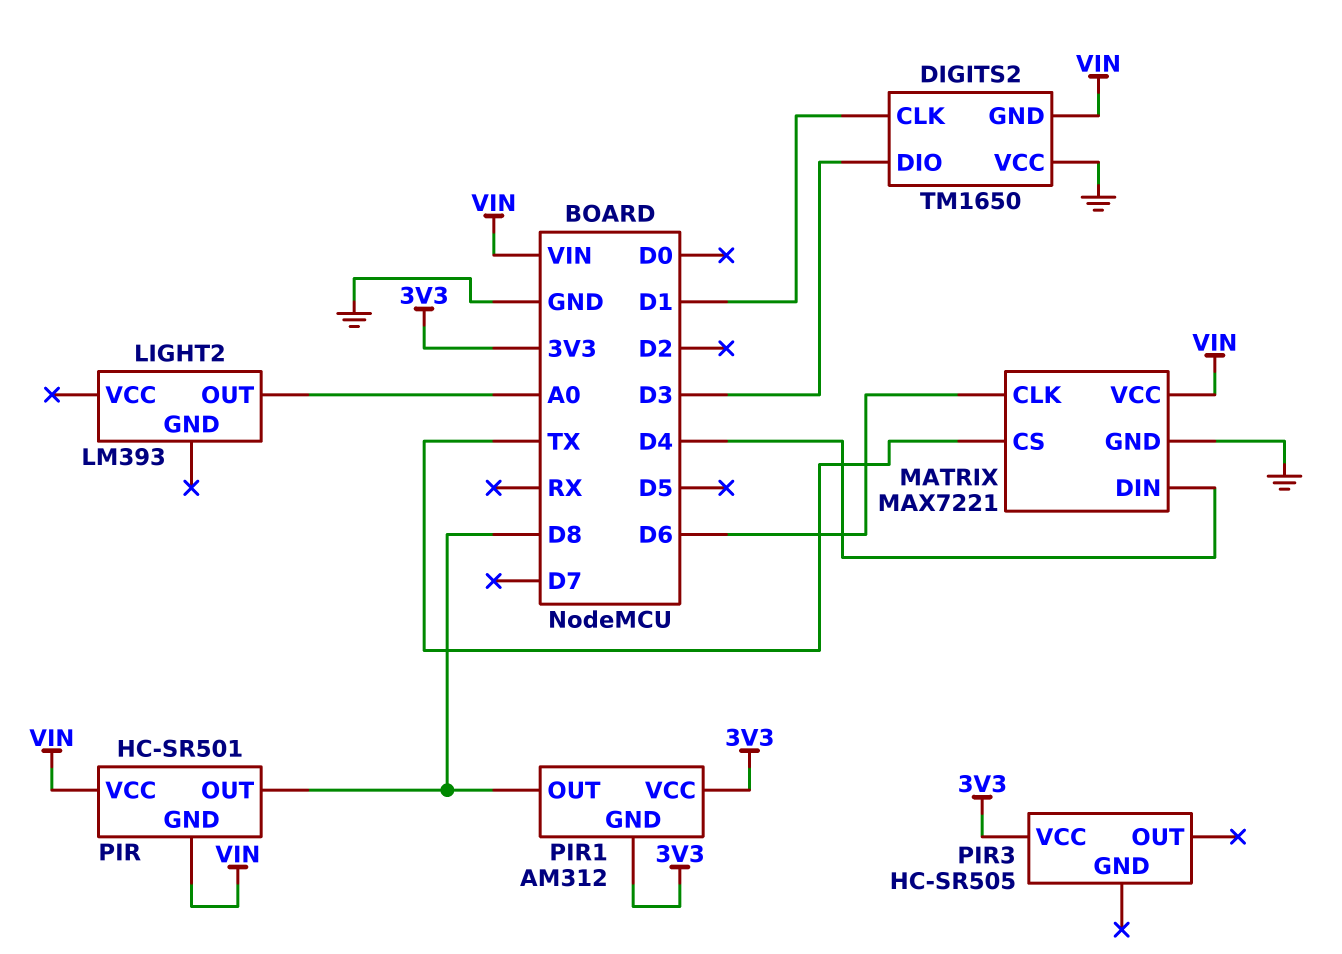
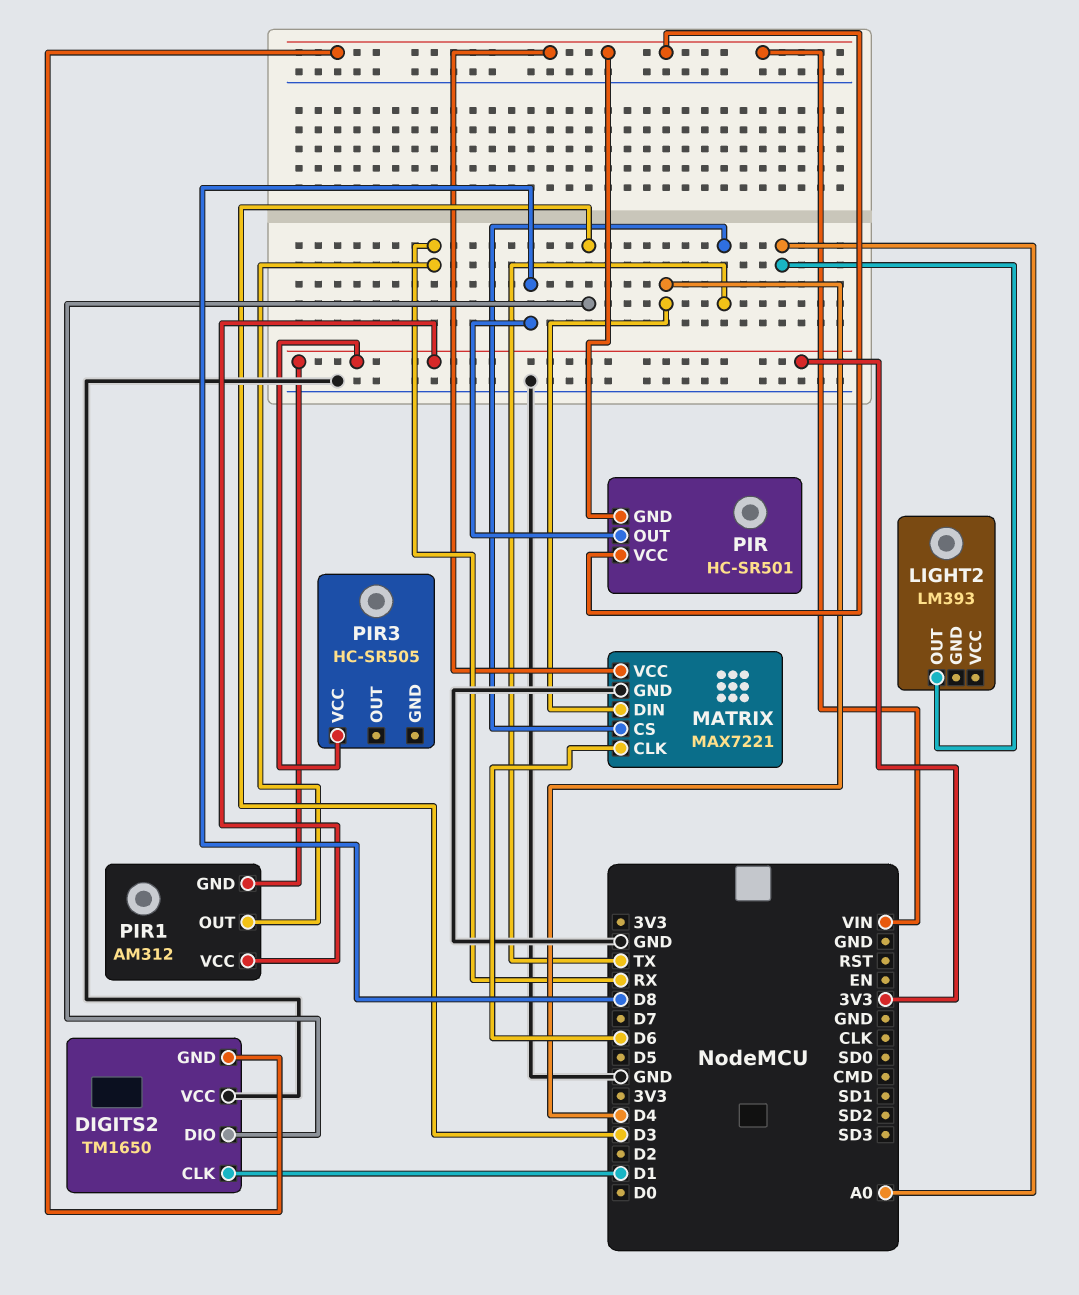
PIR1 pin OUT: D8 -> RX

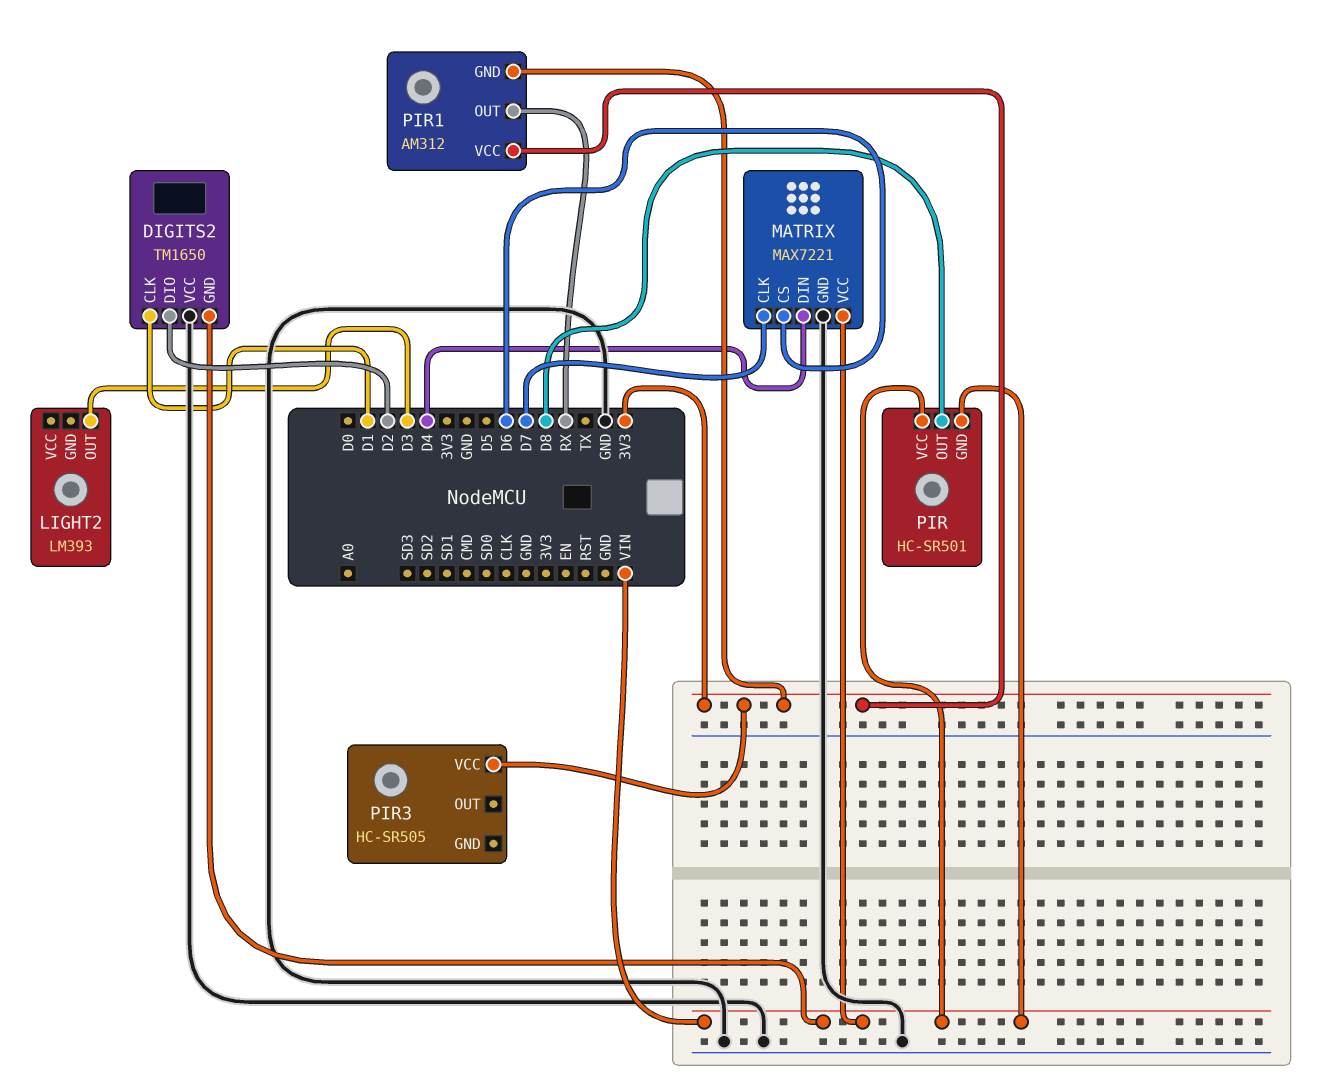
DIGITS2 pin DIO: D3 -> D2
LIGHT2 pin OUT: A0 -> D3
MATRIX pin CLK: D6 -> D7
MATRIX pin CS: TX -> D6

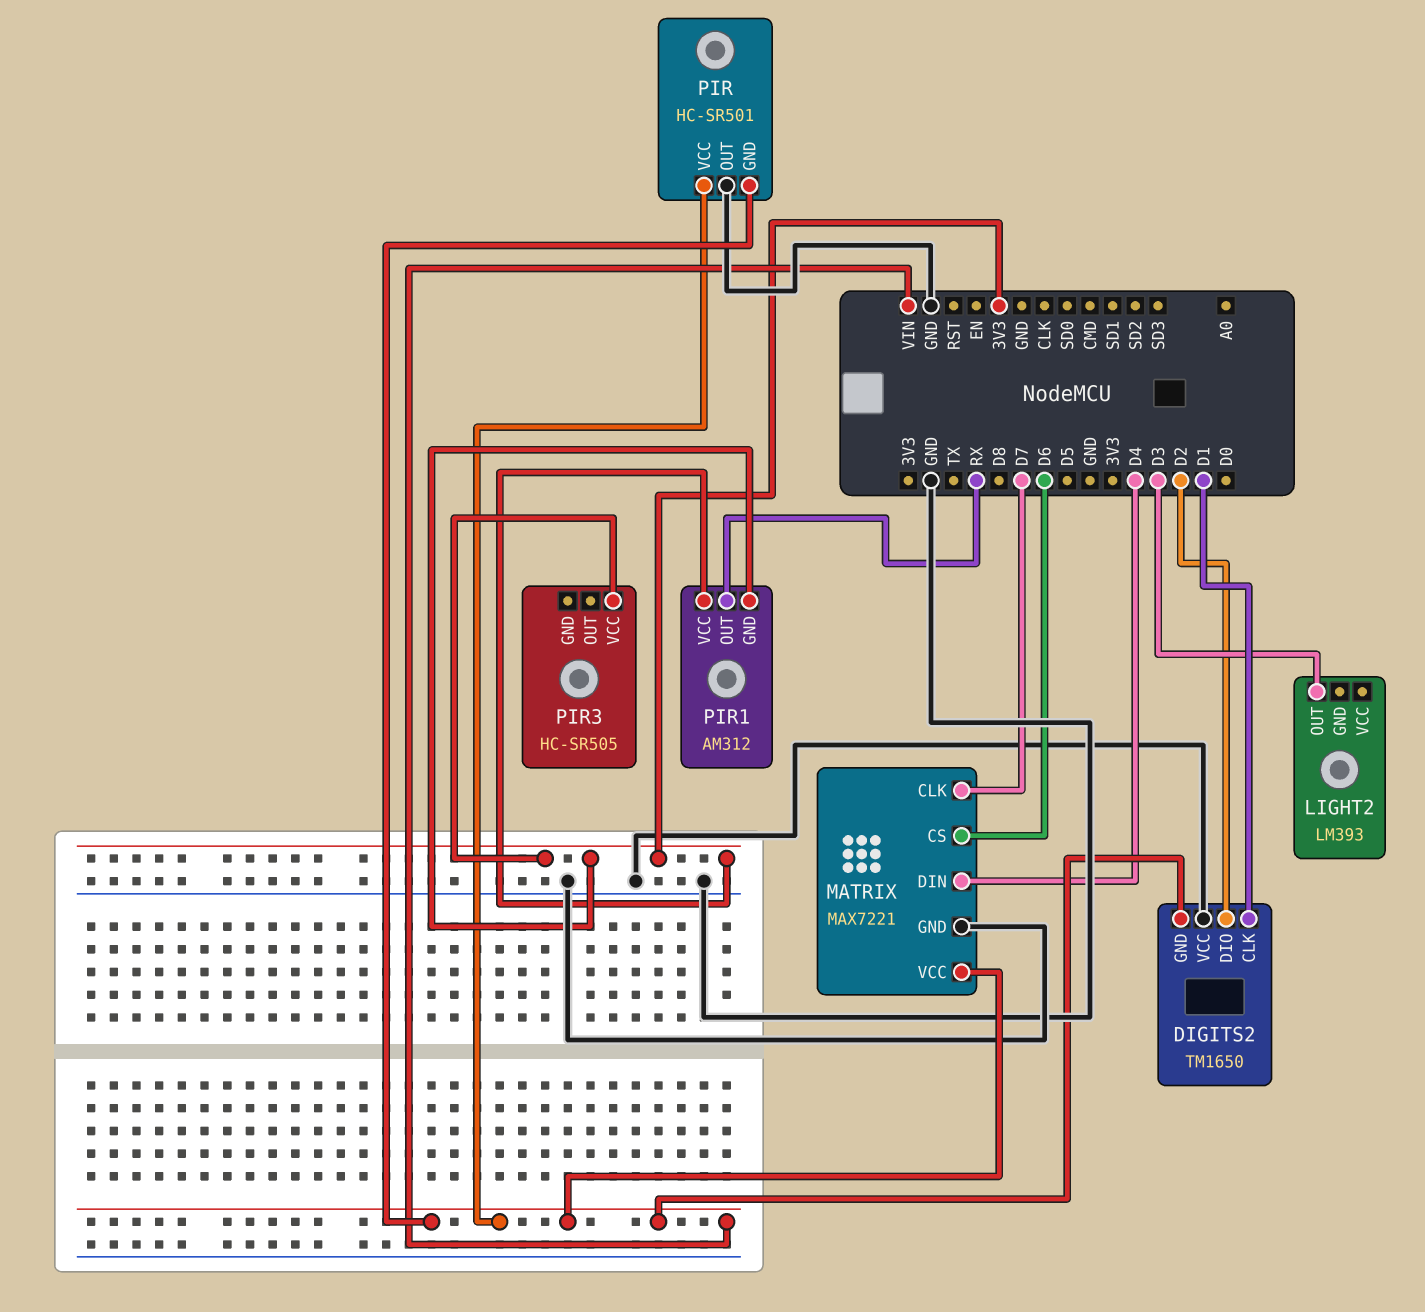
PIR pin OUT: D8 -> GND

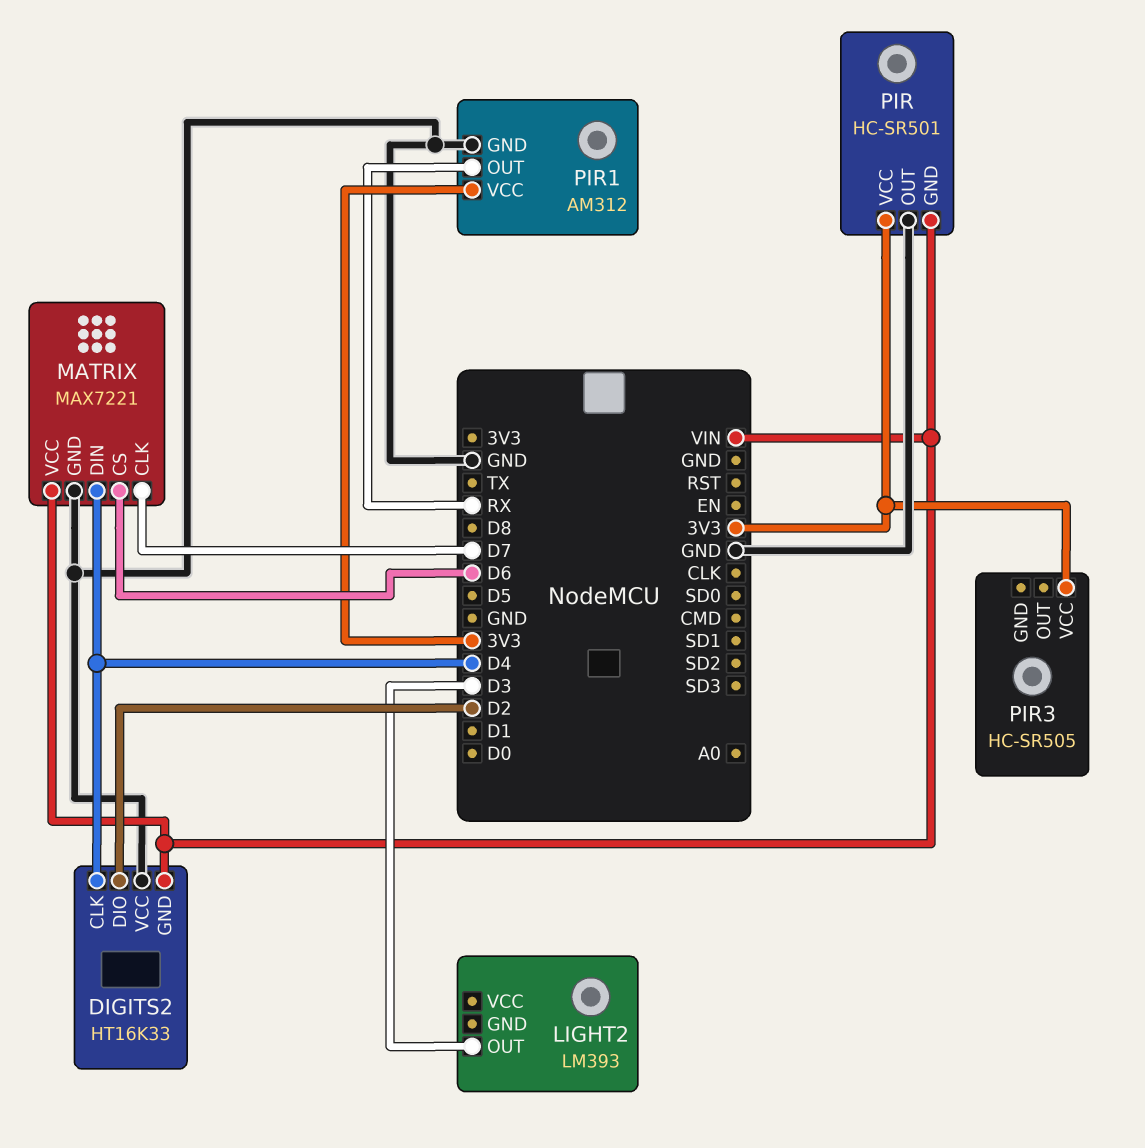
DIGITS2: TM1650 -> HT16K33
DIGITS2 pin CLK: D1 -> D4
PIR pin VCC: VIN -> 3V3
PIR1 pin GND: 3V3 -> GND

